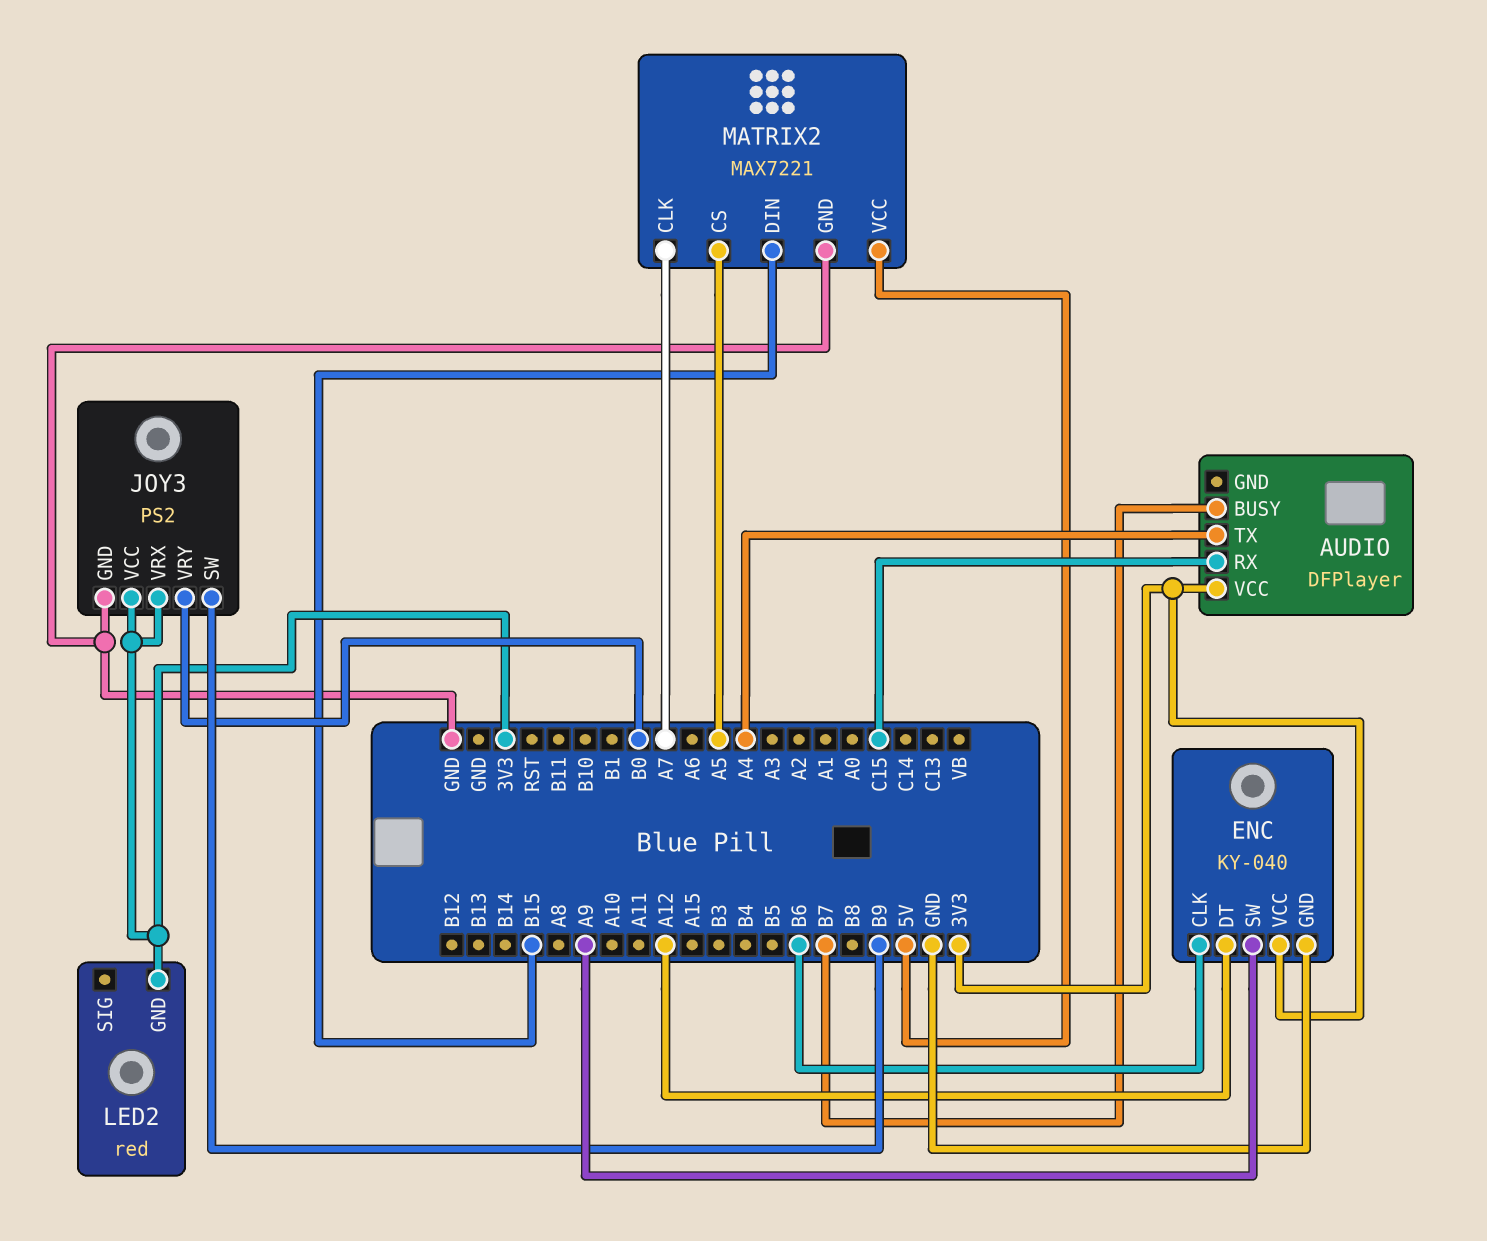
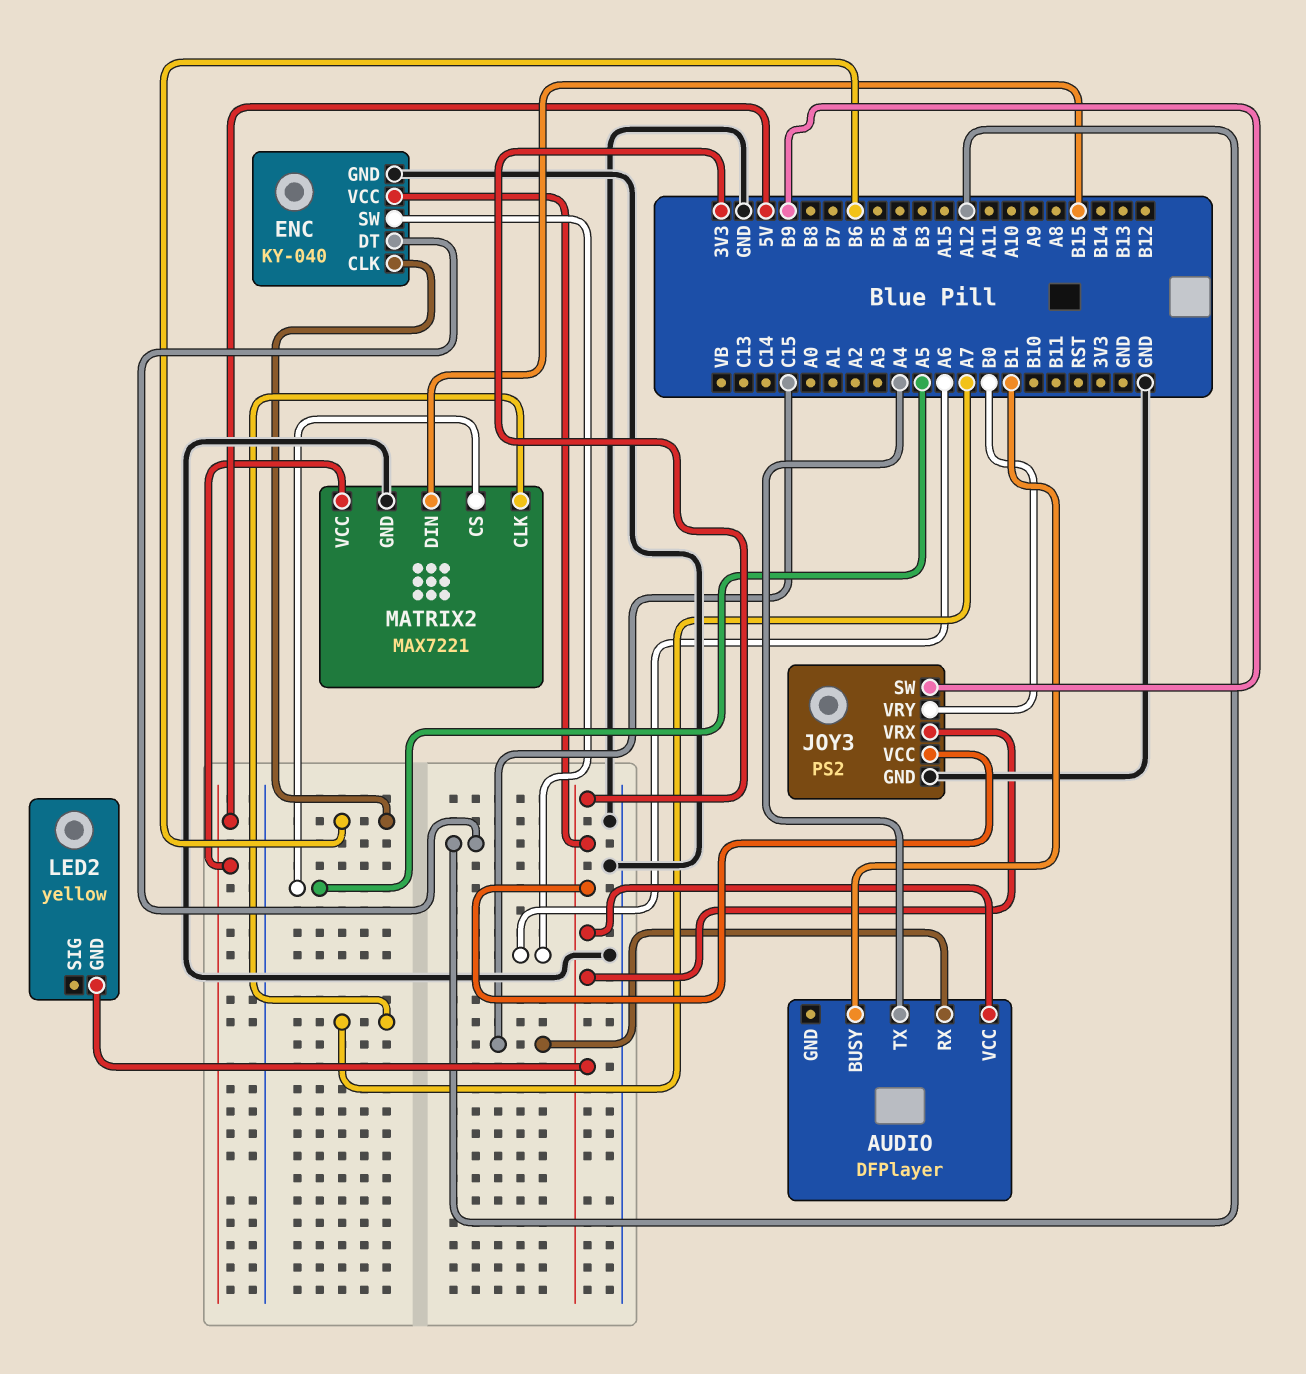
AUDIO pin BUSY: B7 -> B1
ENC pin SW: A9 -> A6
LED2: red -> yellow

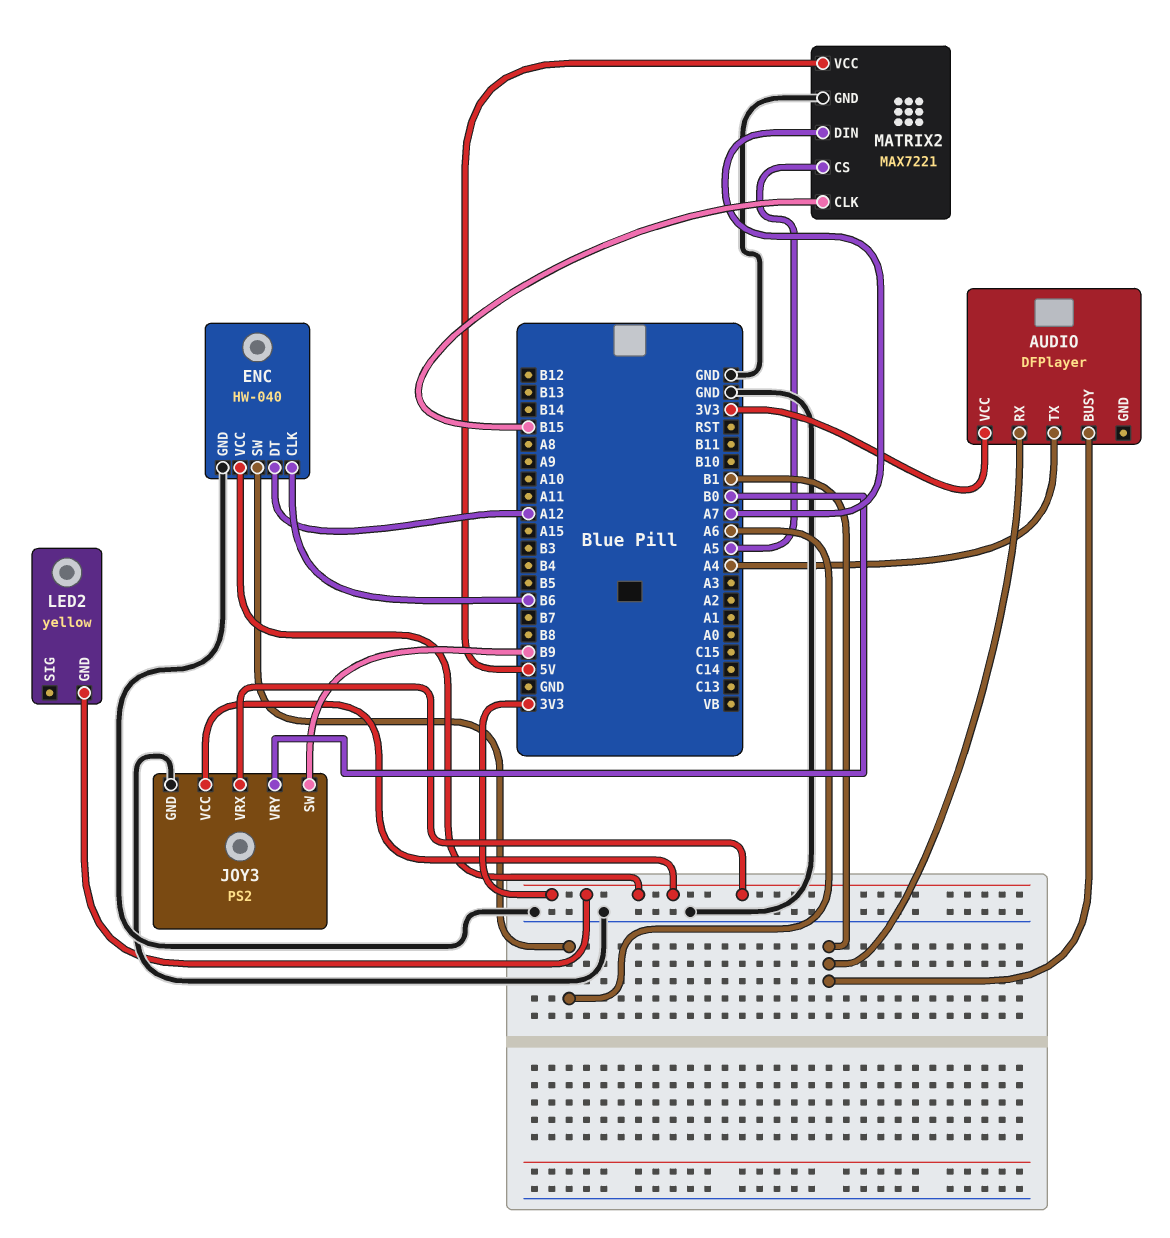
AUDIO pin RX: C15 -> B1
ENC: KY-040 -> HW-040
MATRIX2 pin CLK: A7 -> B15
MATRIX2 pin DIN: B15 -> A7

